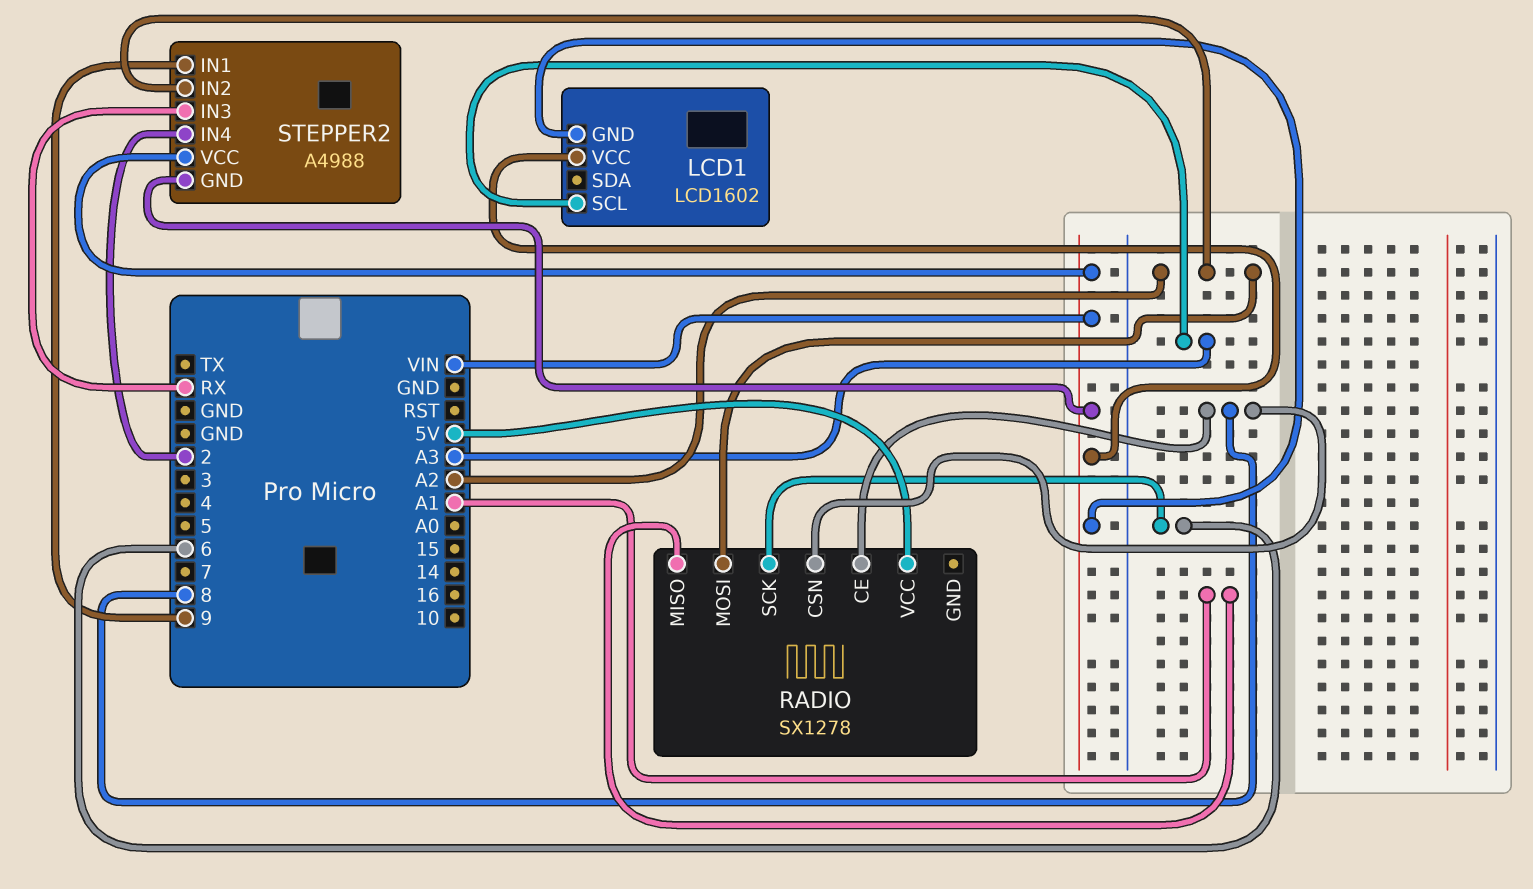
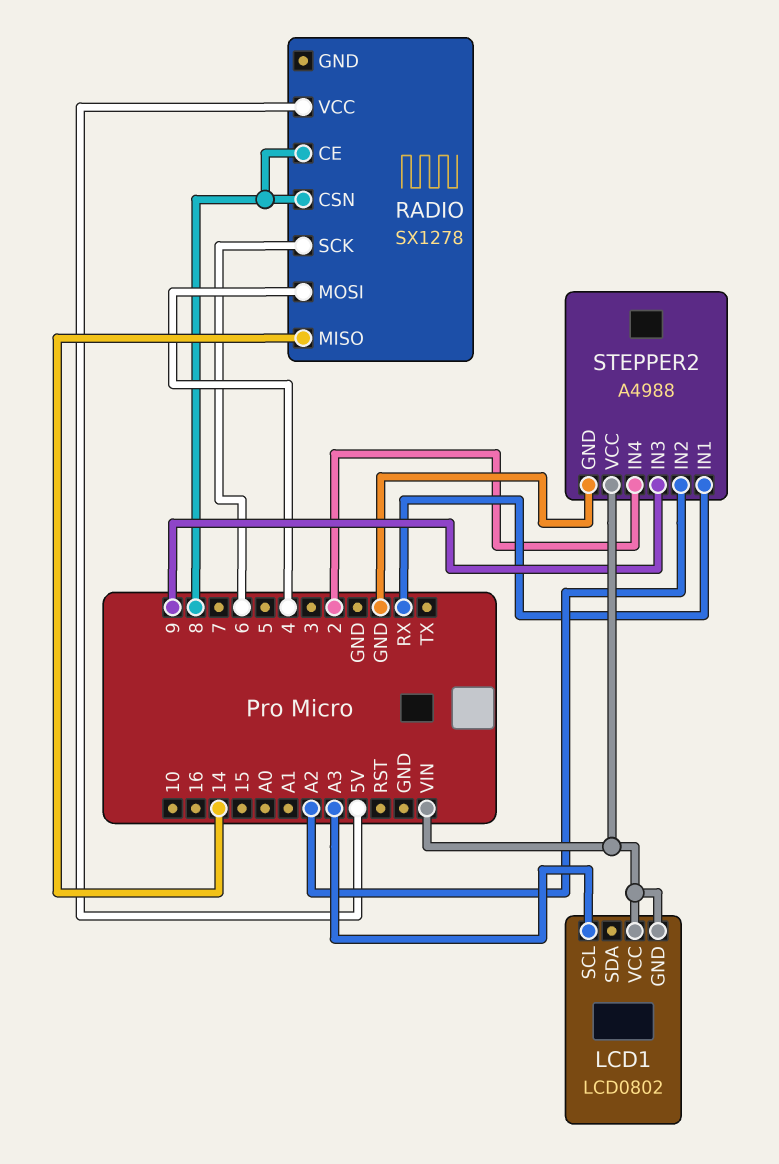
LCD1: LCD1602 -> LCD0802
RADIO pin MISO: A1 -> 14
RADIO pin MOSI: A2 -> 4
STEPPER2 pin GND: VIN -> GND
STEPPER2 pin IN1: 9 -> RX
STEPPER2 pin IN3: RX -> 9

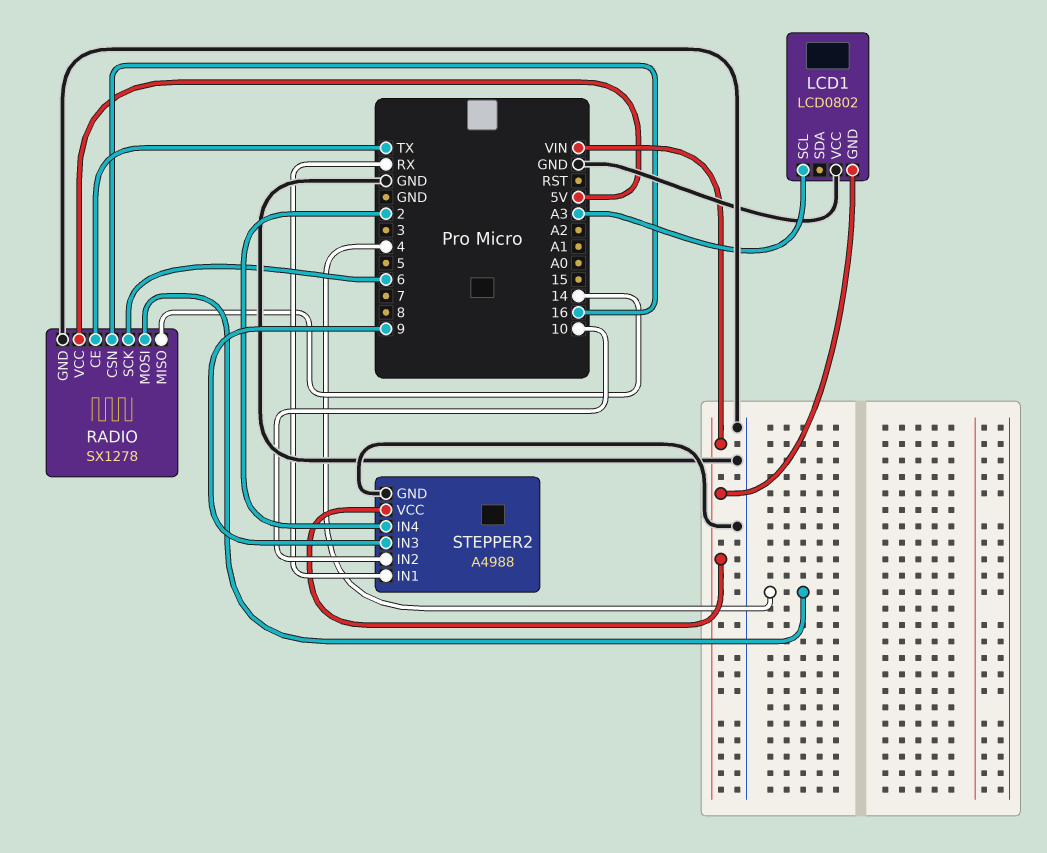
LCD1 pin VCC: VIN -> GND
RADIO pin CE: 8 -> TX
RADIO pin CSN: 8 -> 16
RADIO pin GND: none -> GND
STEPPER2 pin IN2: A2 -> 10

